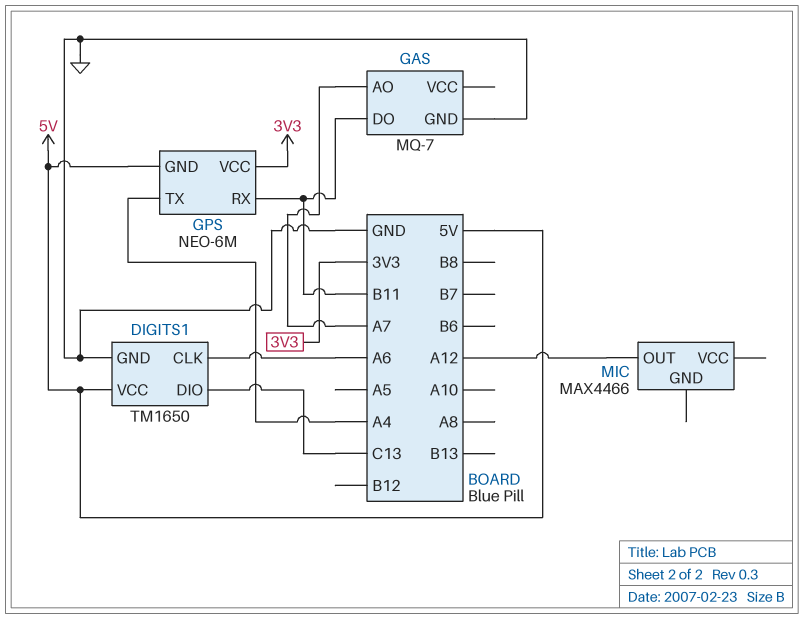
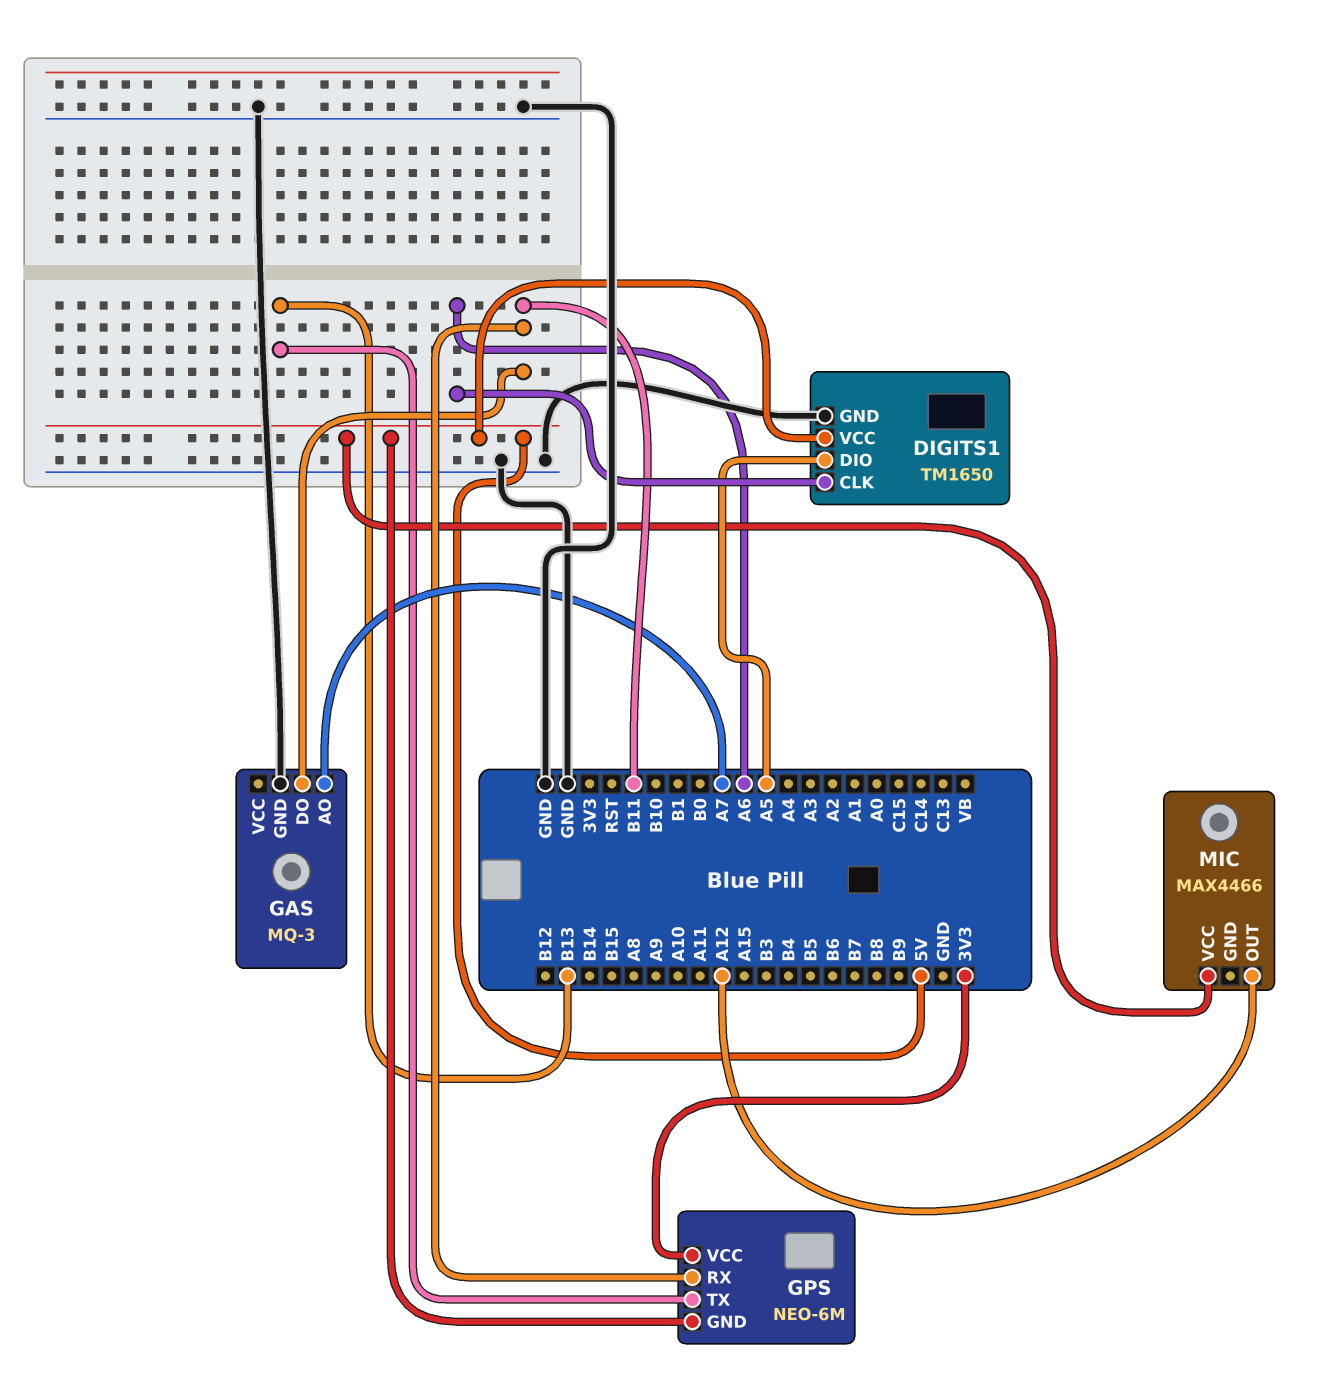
DIGITS1 pin DIO: C13 -> A5
GAS: MQ-7 -> MQ-3
GPS pin TX: A4 -> B13
MIC pin VCC: none -> 5V

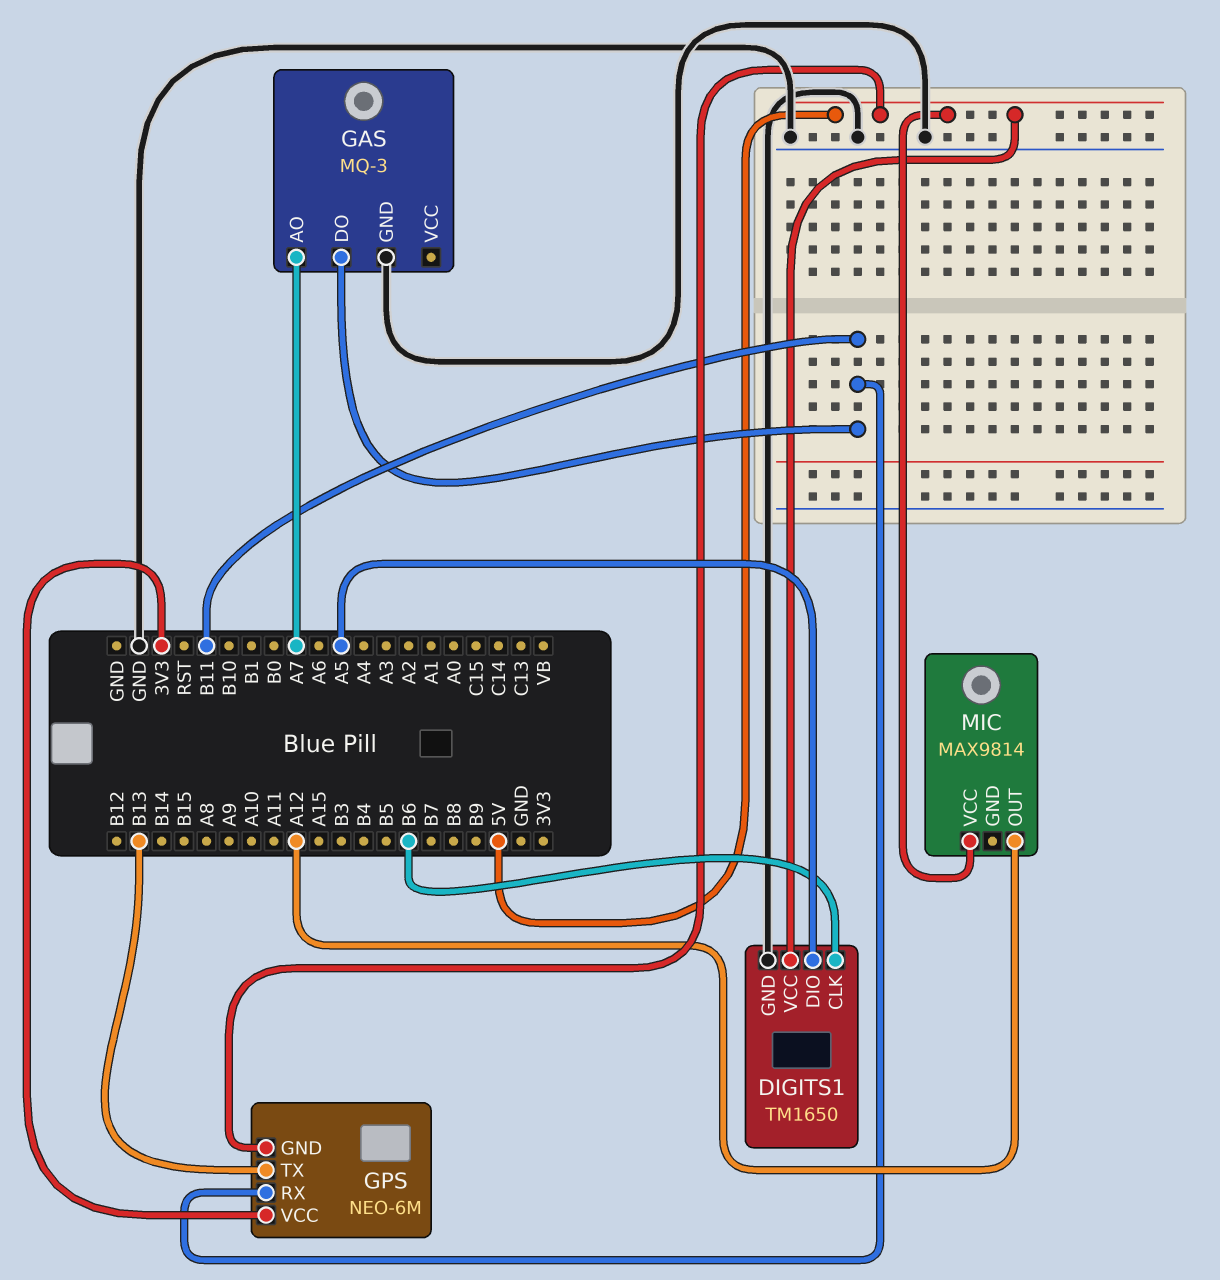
DIGITS1 pin CLK: A6 -> B6
MIC: MAX4466 -> MAX9814

